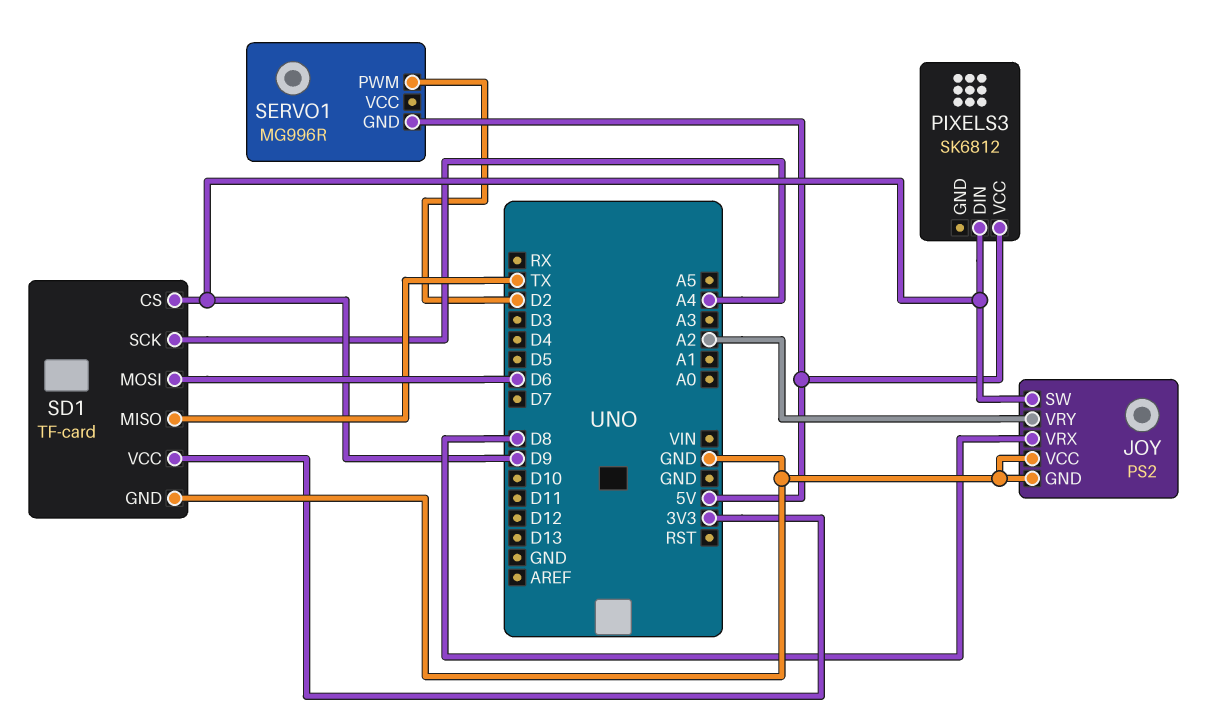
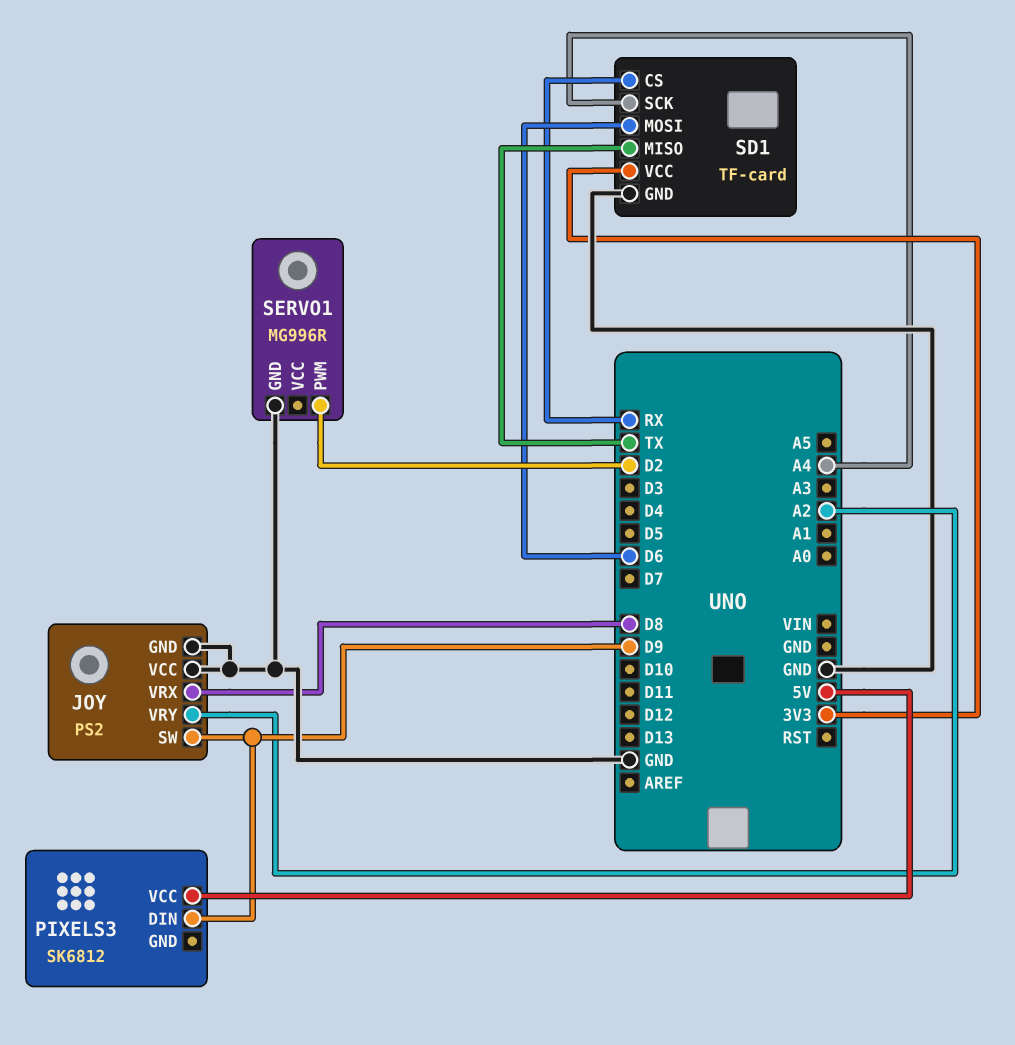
SD1 pin CS: D9 -> RX
SERVO1 pin GND: 5V -> GND

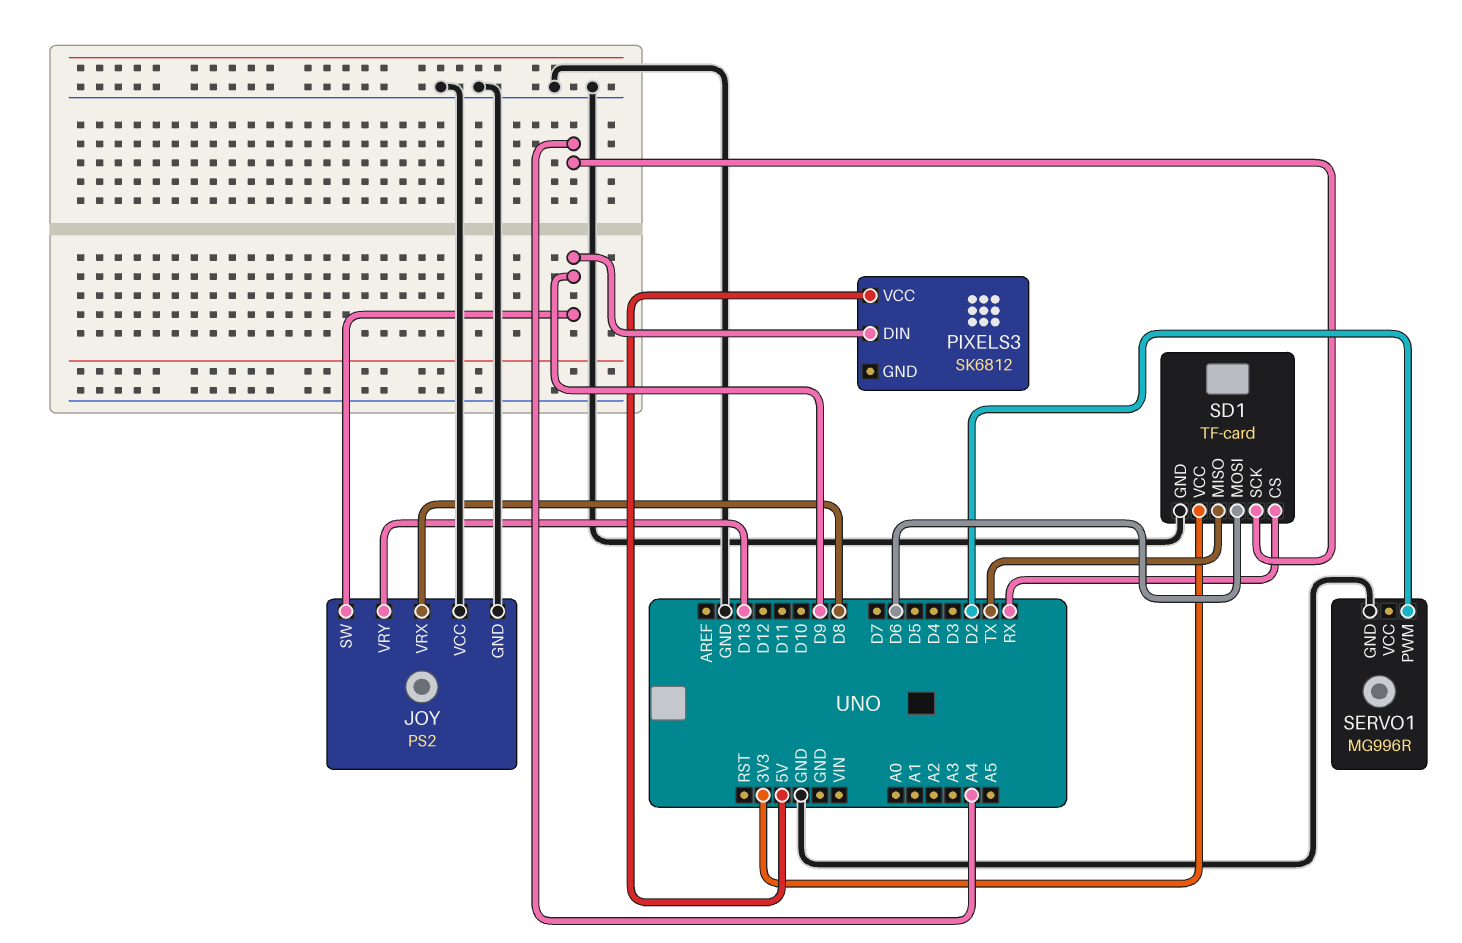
JOY pin VRY: A2 -> D13

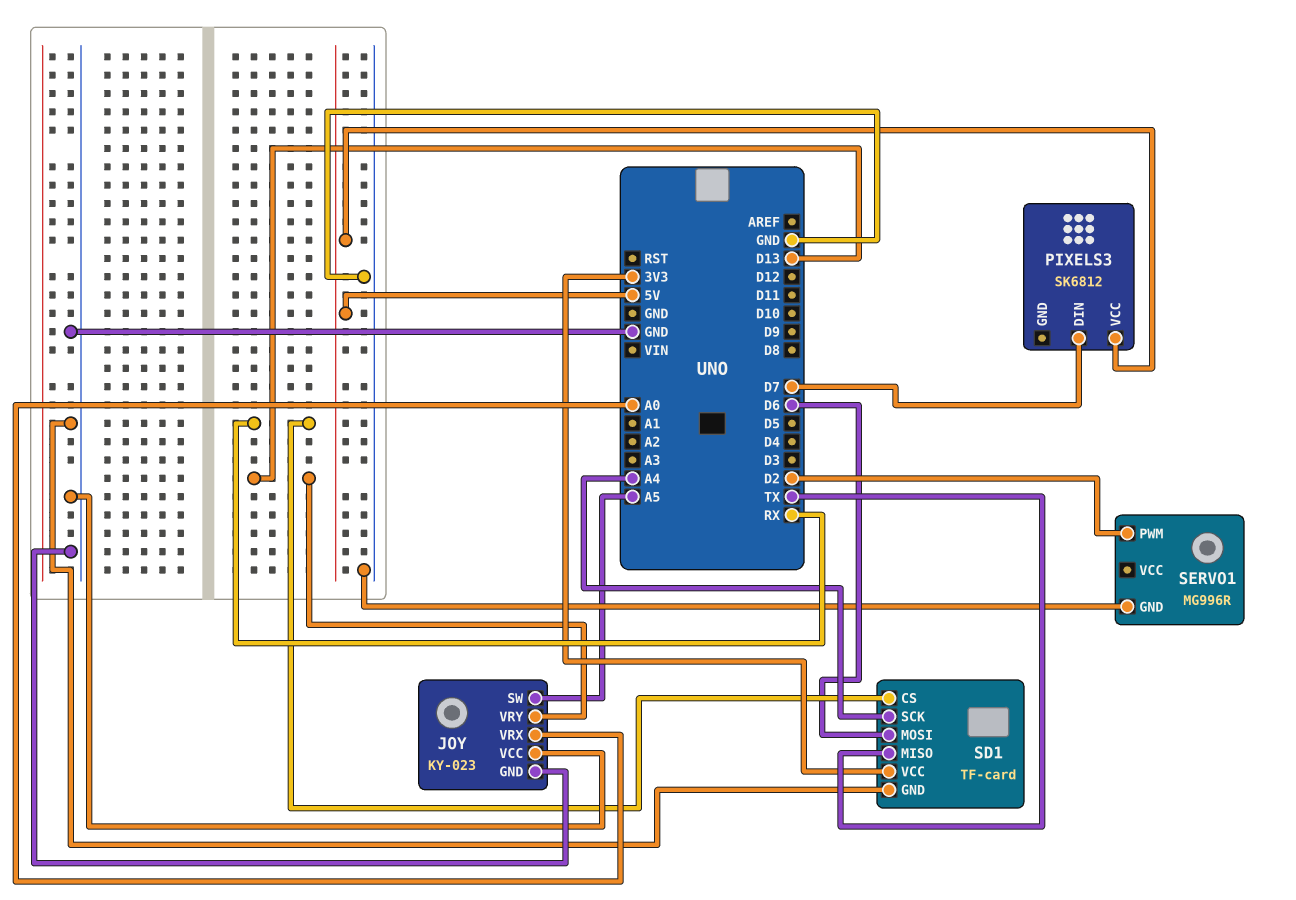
JOY: PS2 -> KY-023
JOY pin SW: D9 -> A5
JOY pin VRX: D8 -> A0
PIXELS3 pin DIN: D9 -> D7

